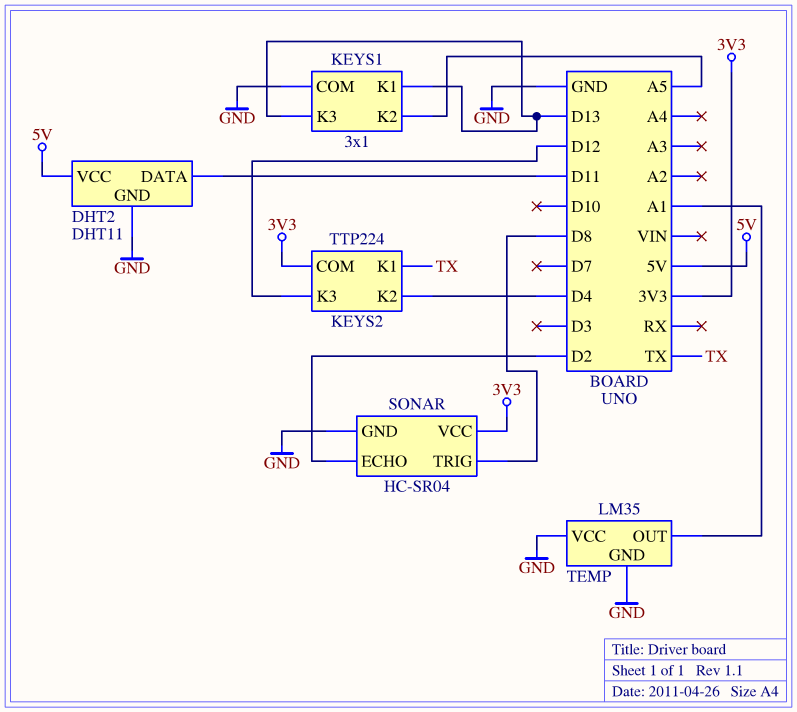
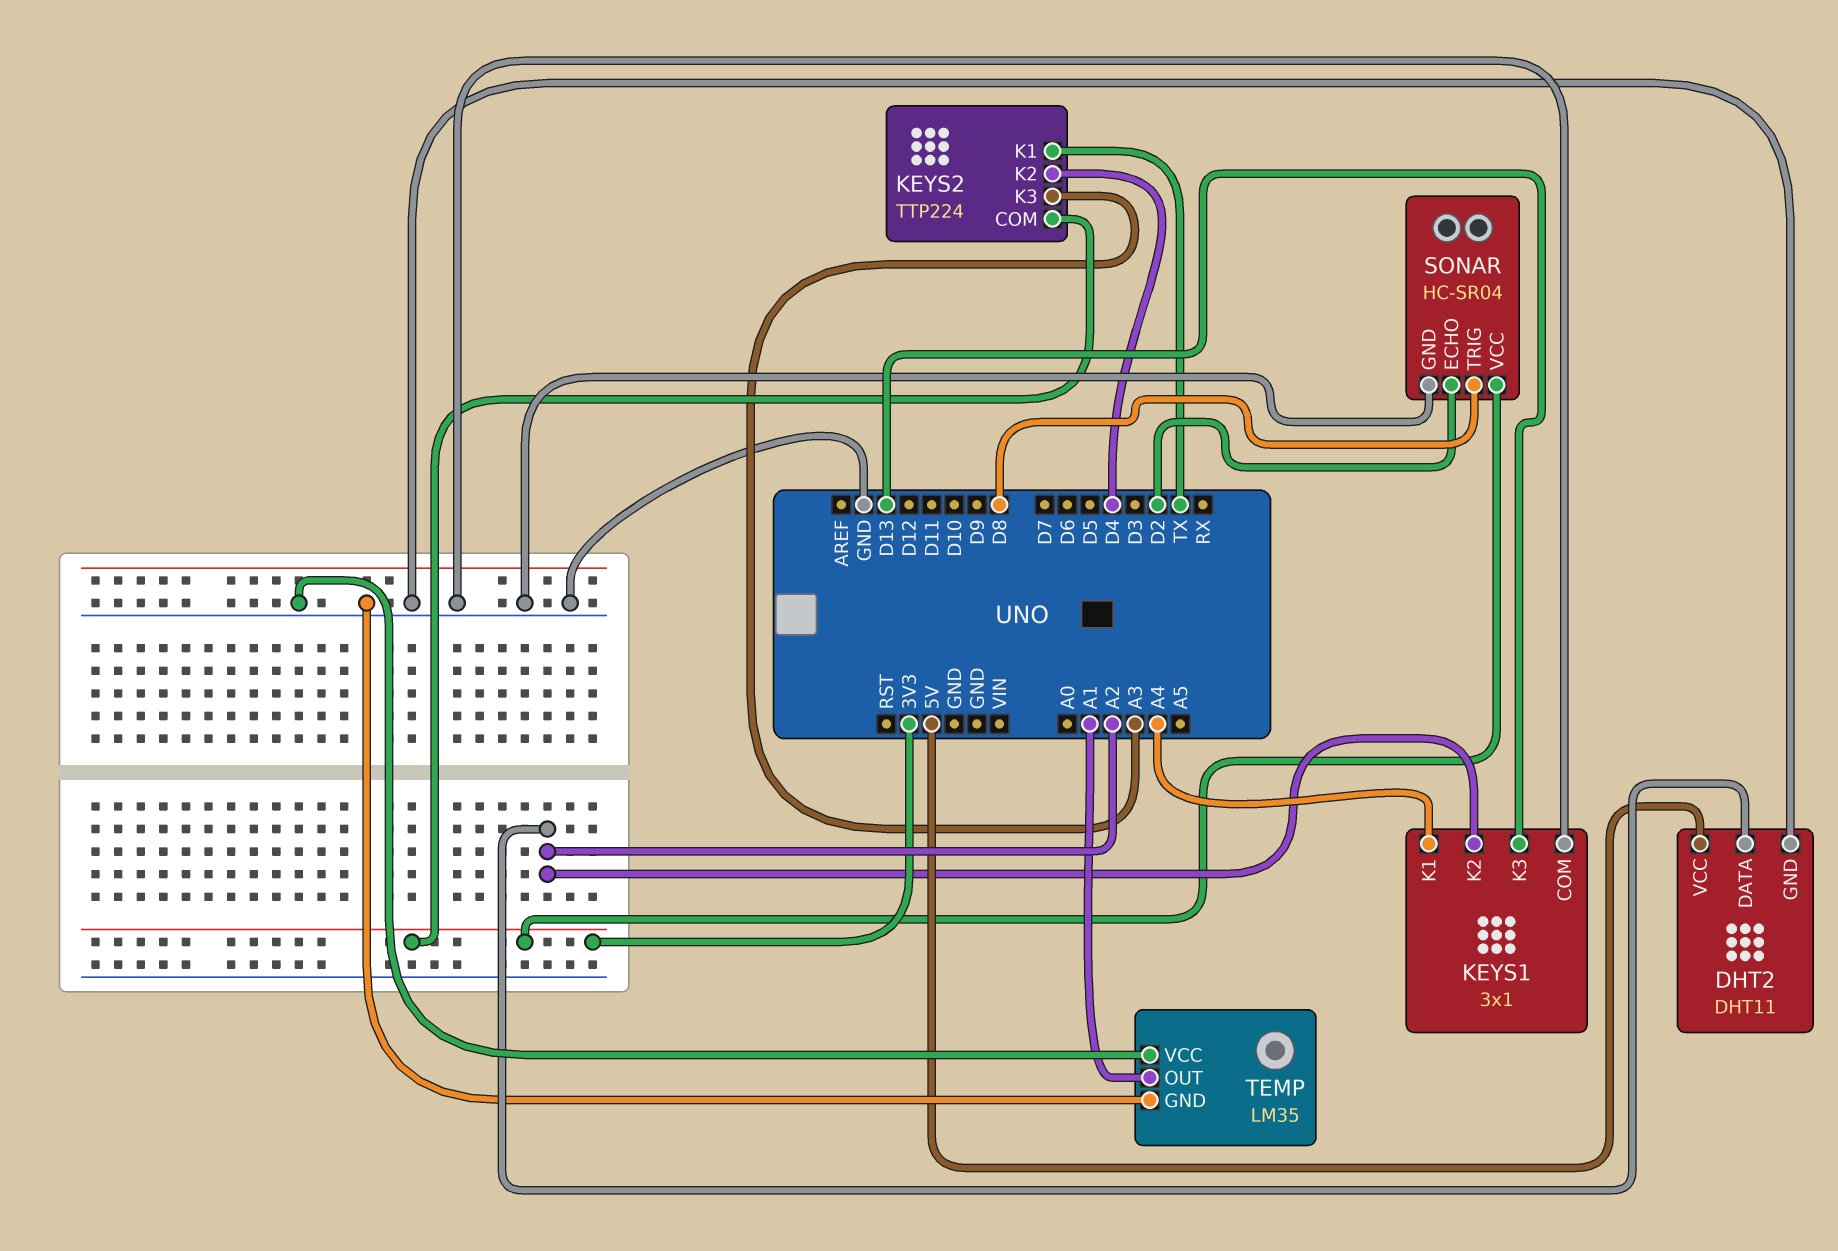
DHT2 pin DATA: D11 -> A2
KEYS1 pin K1: D13 -> A4
KEYS1 pin K2: A5 -> A2
KEYS2 pin K3: D12 -> A3

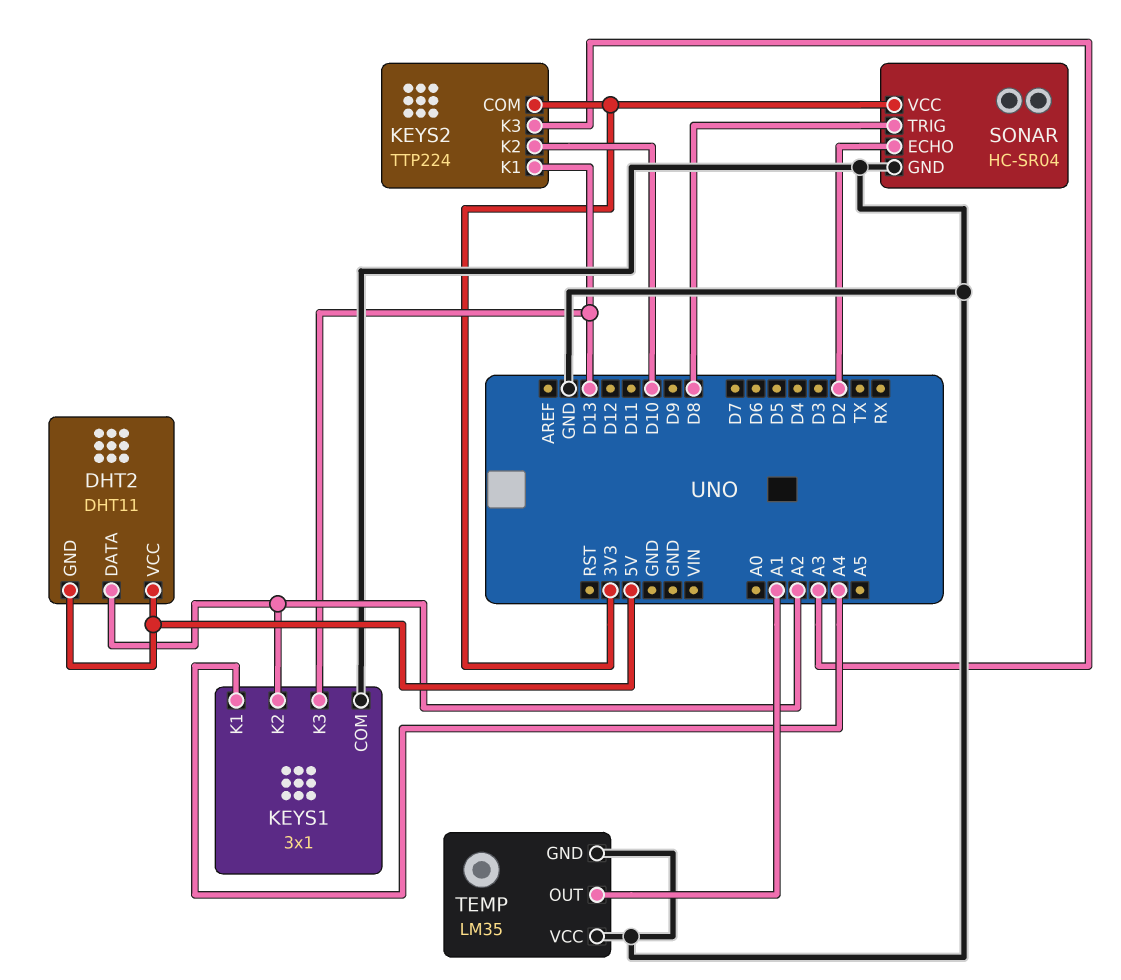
DHT2 pin GND: GND -> 5V
KEYS2 pin K1: TX -> D13
KEYS2 pin K2: D4 -> D10

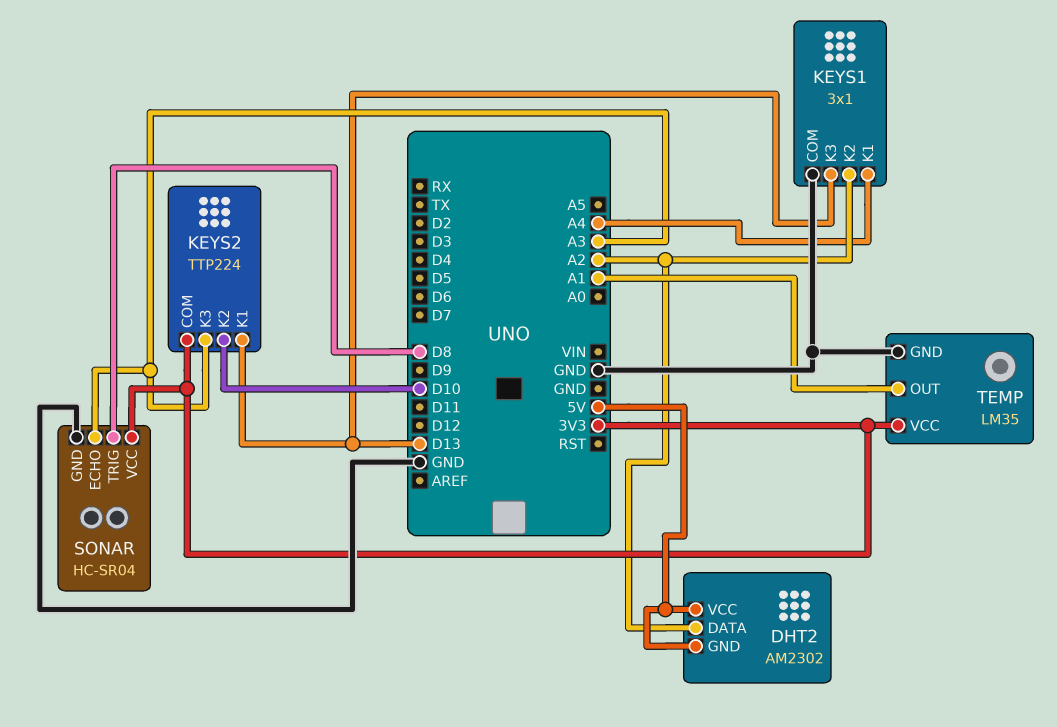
DHT2: DHT11 -> AM2302
SONAR pin ECHO: D2 -> A3
TEMP pin VCC: GND -> 3V3

